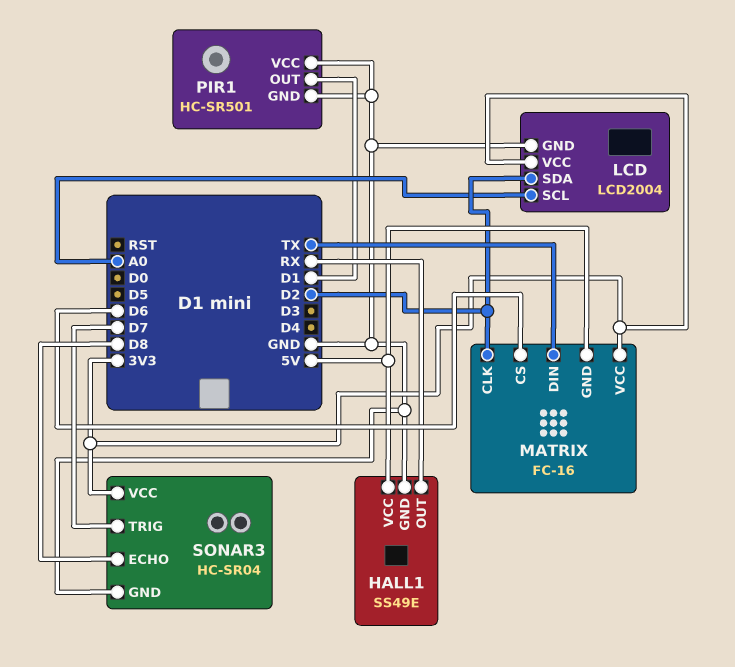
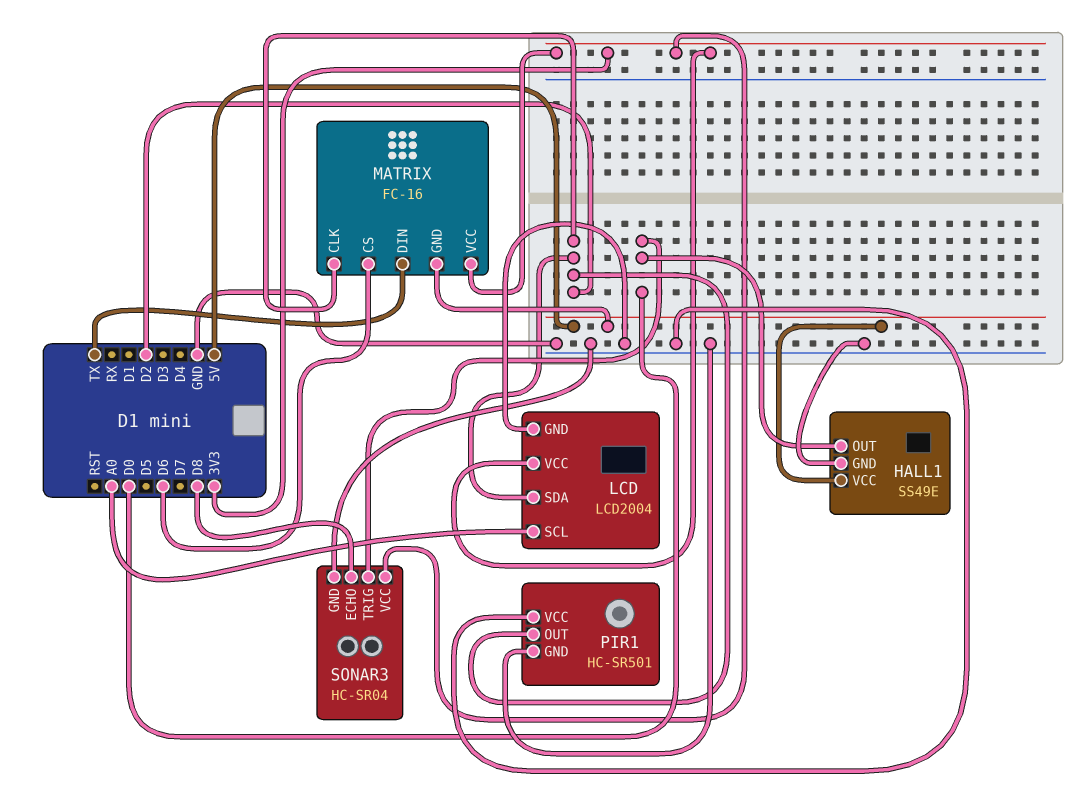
HALL1 pin OUT: RX -> D0
PIR1 pin OUT: D1 -> D2
SONAR3 pin TRIG: D7 -> D0

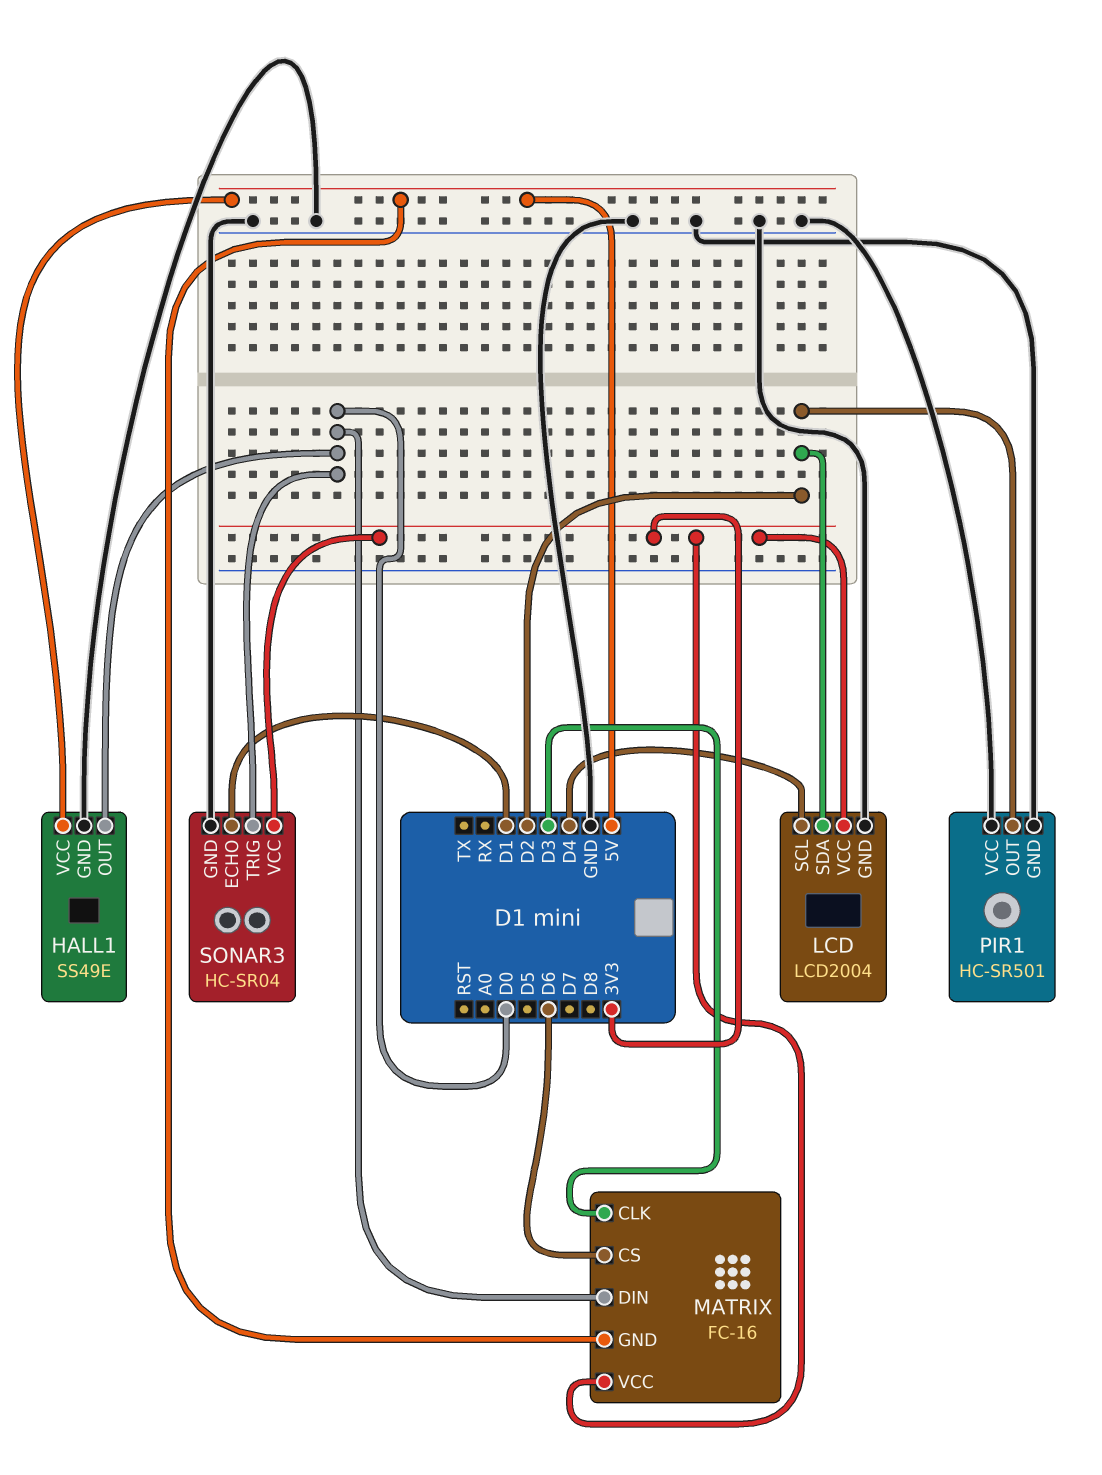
LCD pin SCL: A0 -> D4
MATRIX pin CLK: D2 -> D3
MATRIX pin DIN: TX -> D0
SONAR3 pin ECHO: D8 -> D1

